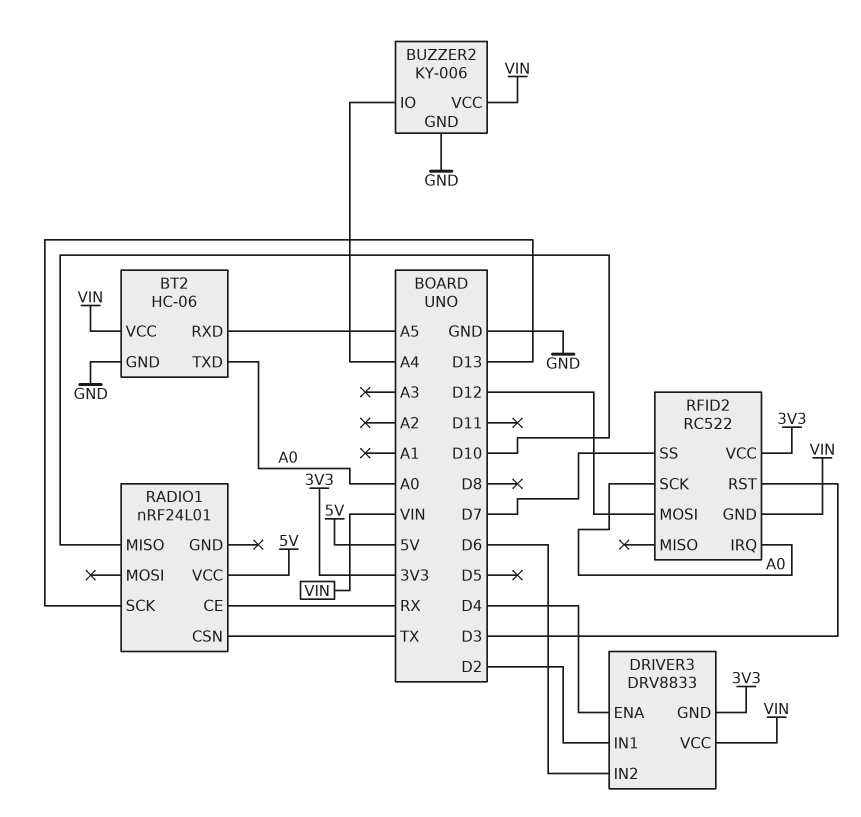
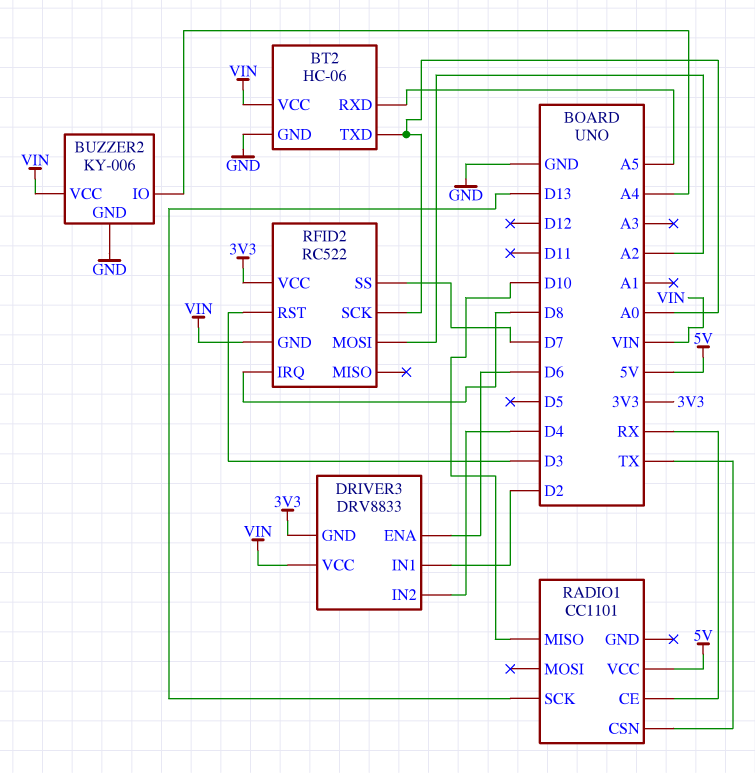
DRIVER3 pin ENA: D4 -> D6
DRIVER3 pin IN2: D6 -> D4
RADIO1: nRF24L01 -> CC1101
RFID2 pin IRQ: A0 -> D8
RFID2 pin MOSI: D12 -> A2

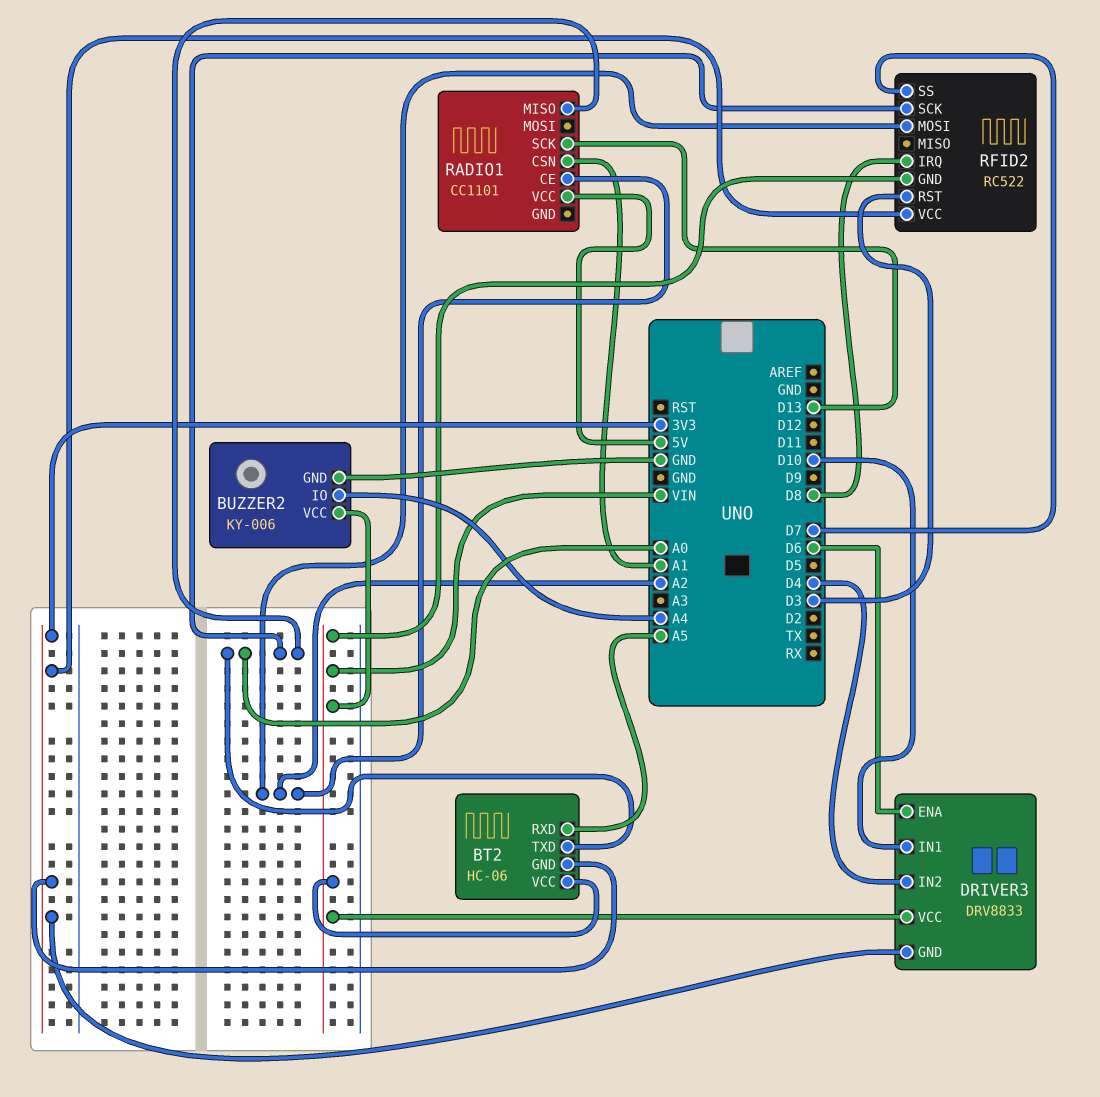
BT2 pin GND: GND -> 3V3
DRIVER3 pin IN1: D2 -> D10
RADIO1 pin CE: RX -> A2
RADIO1 pin CSN: TX -> A1
RADIO1 pin MISO: D10 -> A0

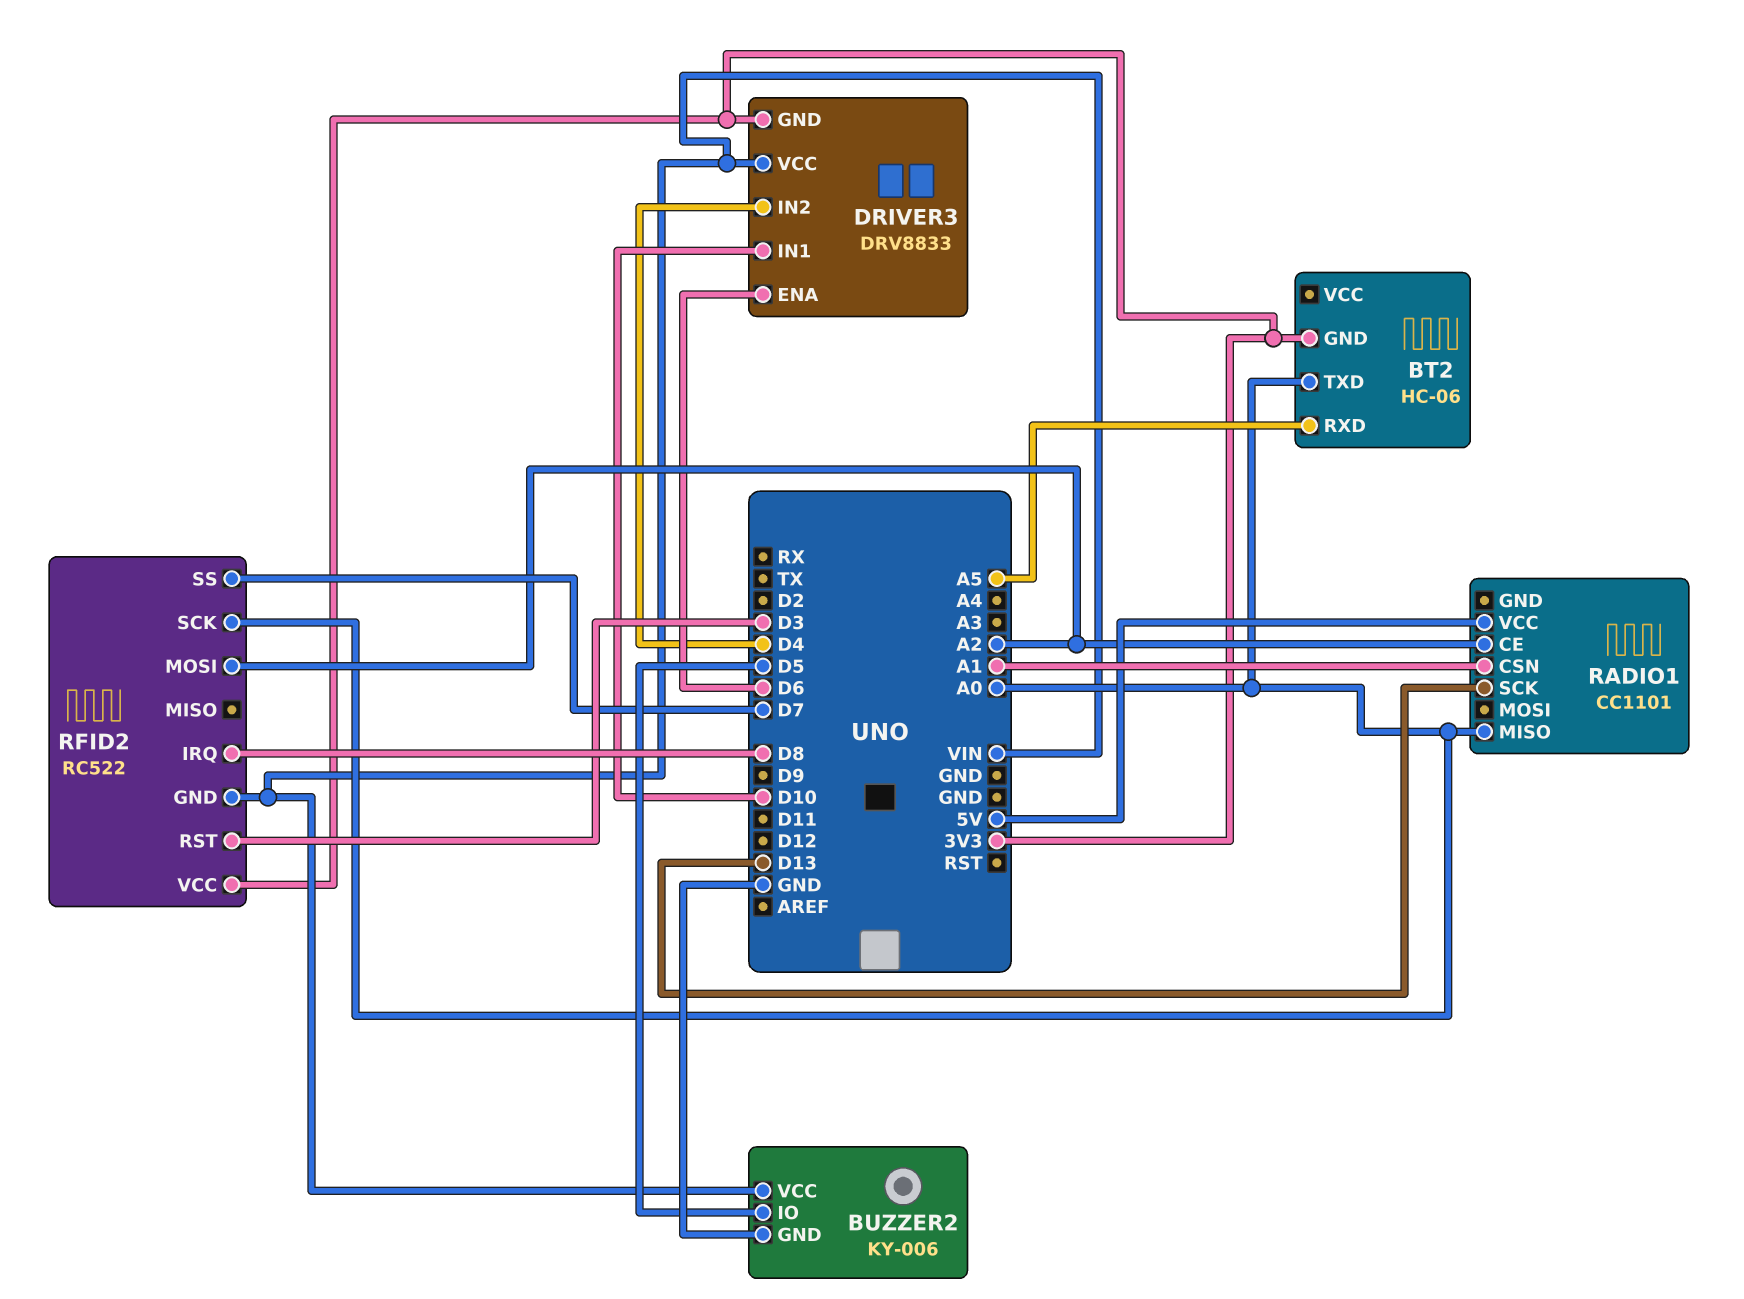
BT2 pin VCC: VIN -> none
BUZZER2 pin IO: A4 -> D5

